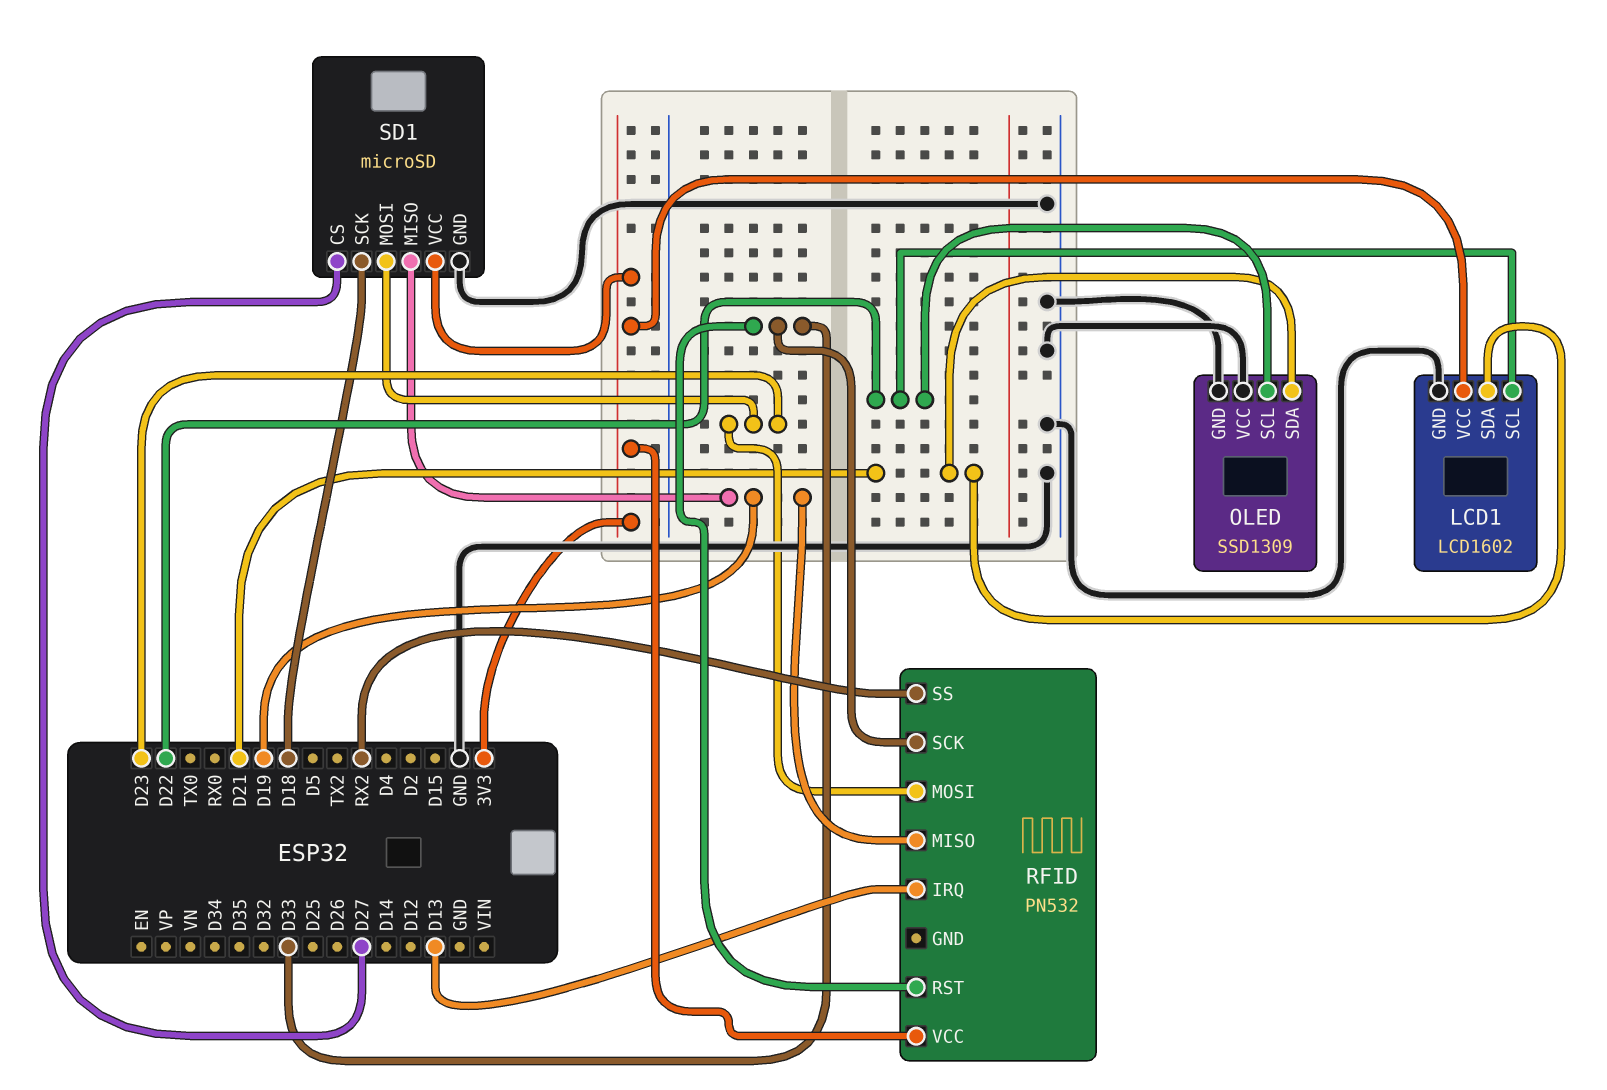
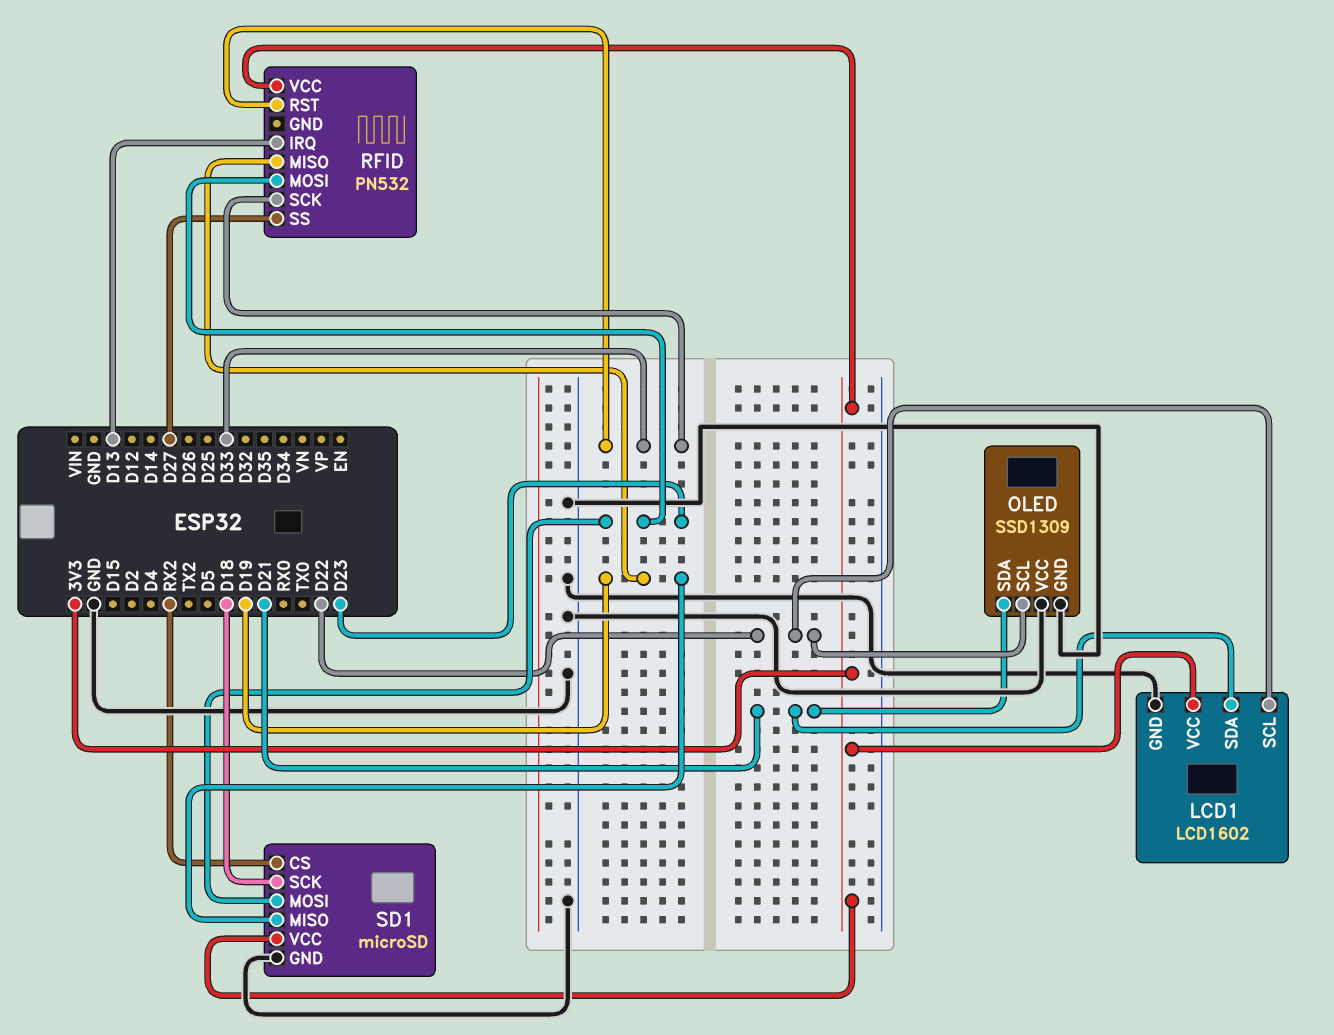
RFID pin SS: RX2 -> D27
SD1 pin CS: D27 -> RX2

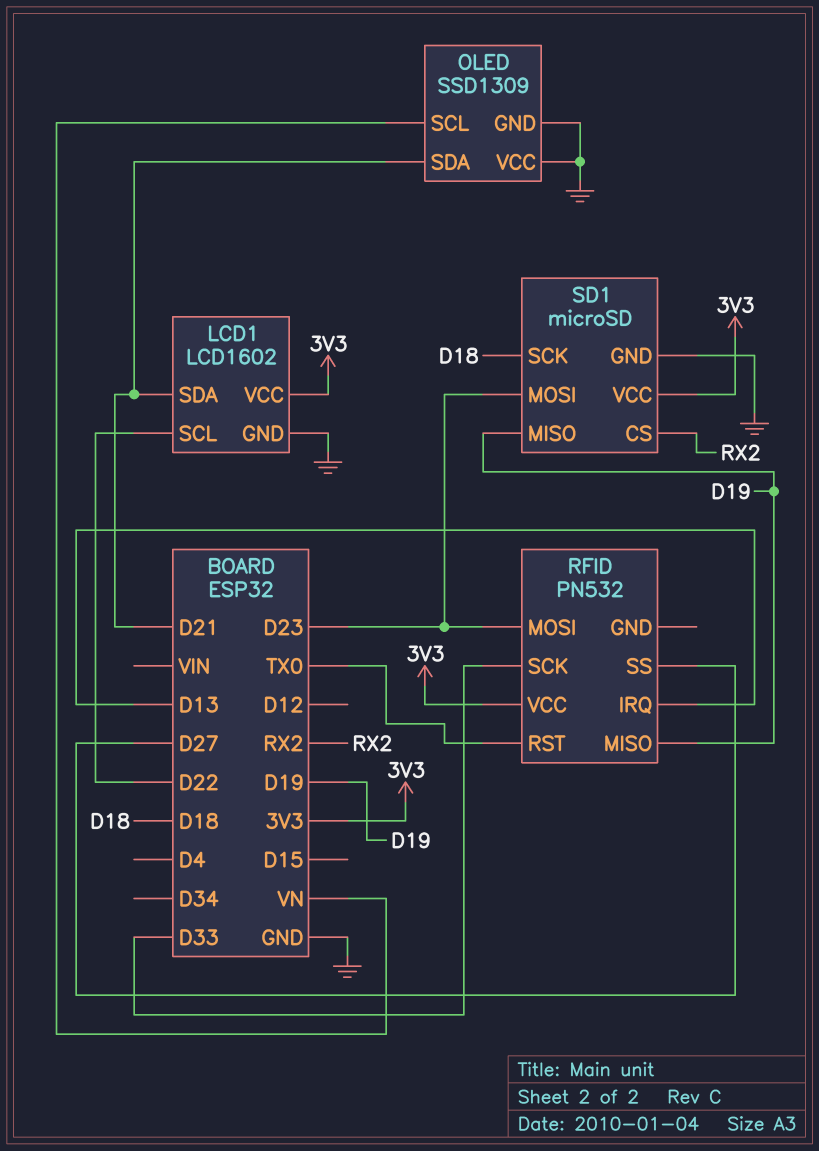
OLED pin SCL: D22 -> VN
RFID pin RST: D33 -> TX0

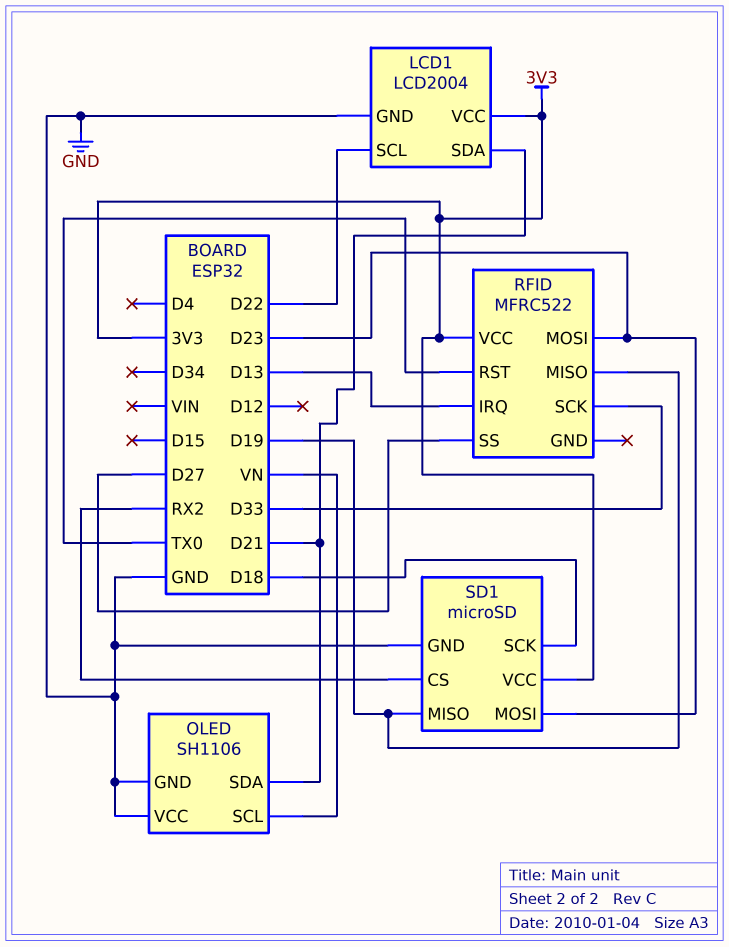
LCD1: LCD1602 -> LCD2004
OLED: SSD1309 -> SH1106
RFID: PN532 -> MFRC522

